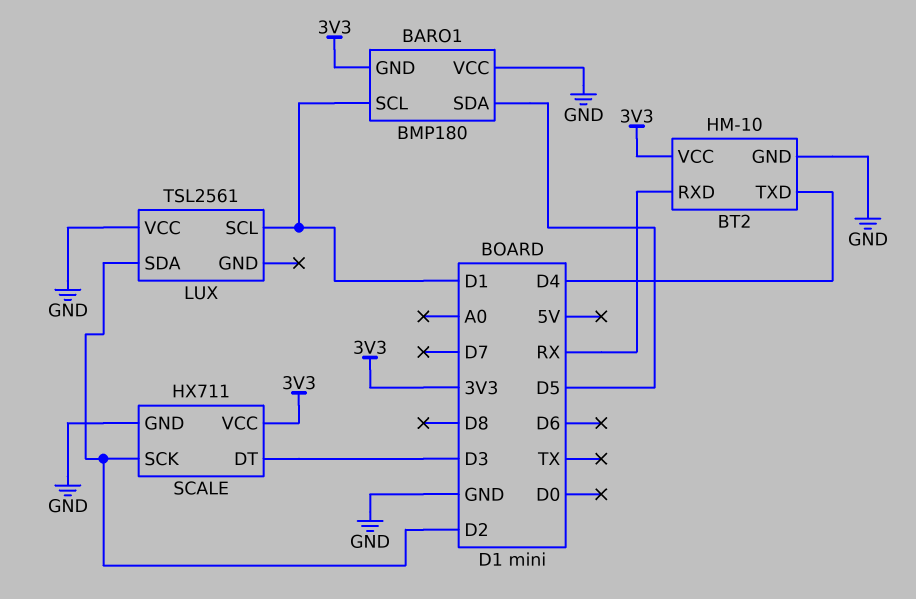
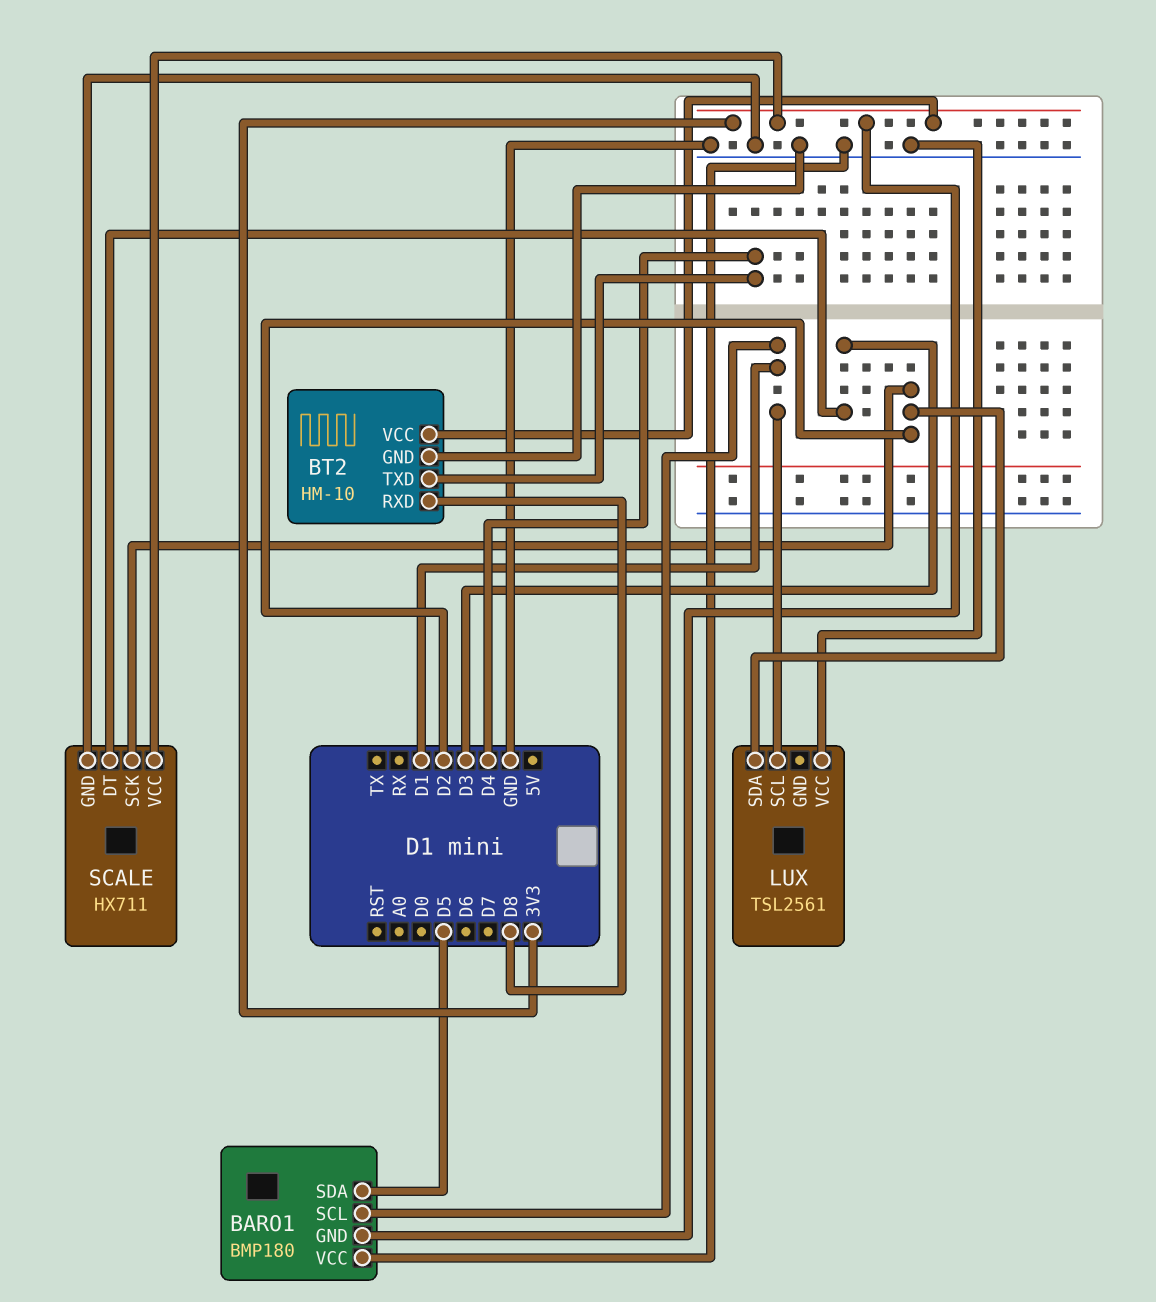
BT2 pin RXD: RX -> D8

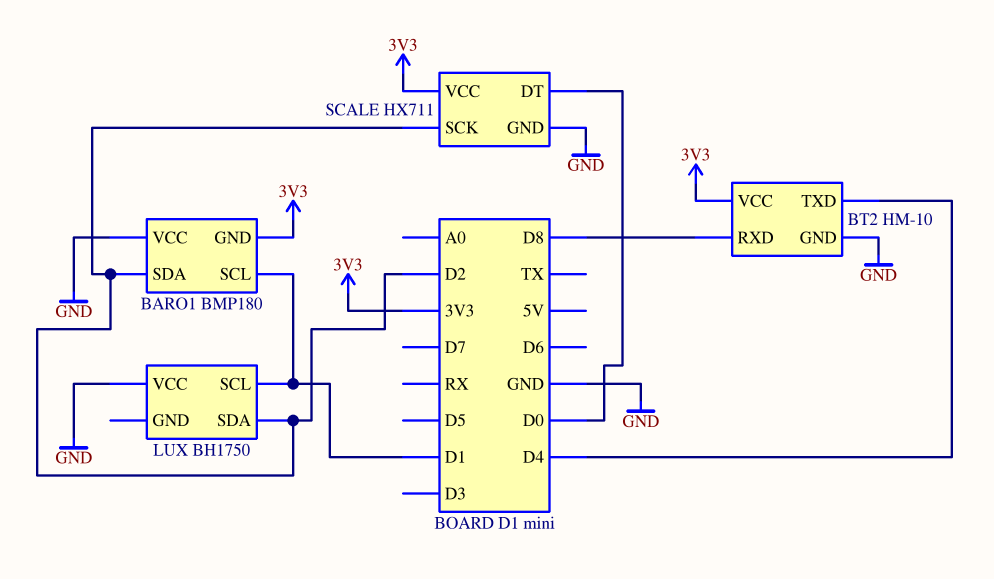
BARO1 pin SDA: D5 -> D2
LUX: TSL2561 -> BH1750
SCALE pin DT: D3 -> D0

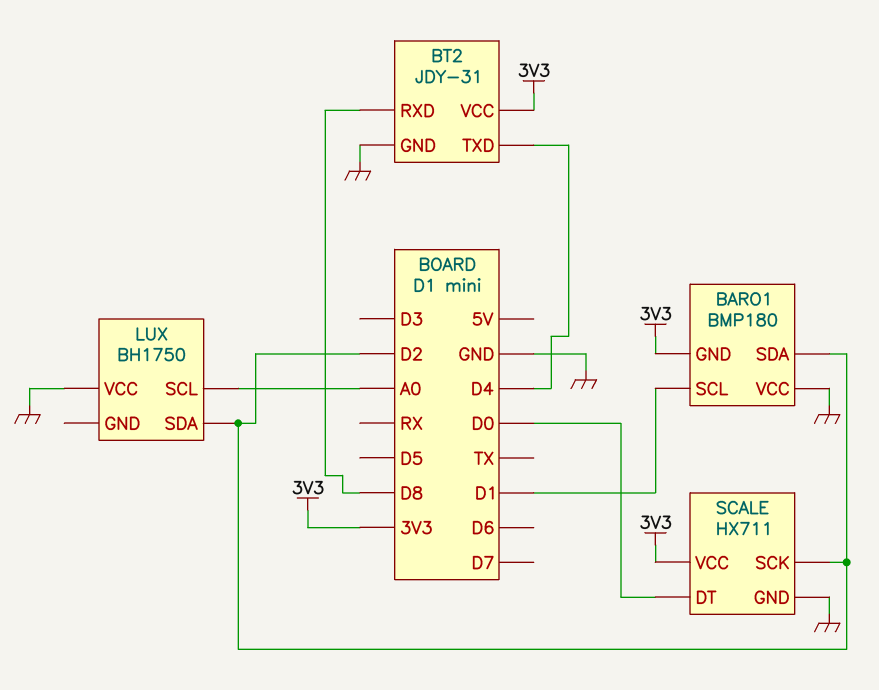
BT2: HM-10 -> JDY-31
LUX pin SCL: D1 -> A0

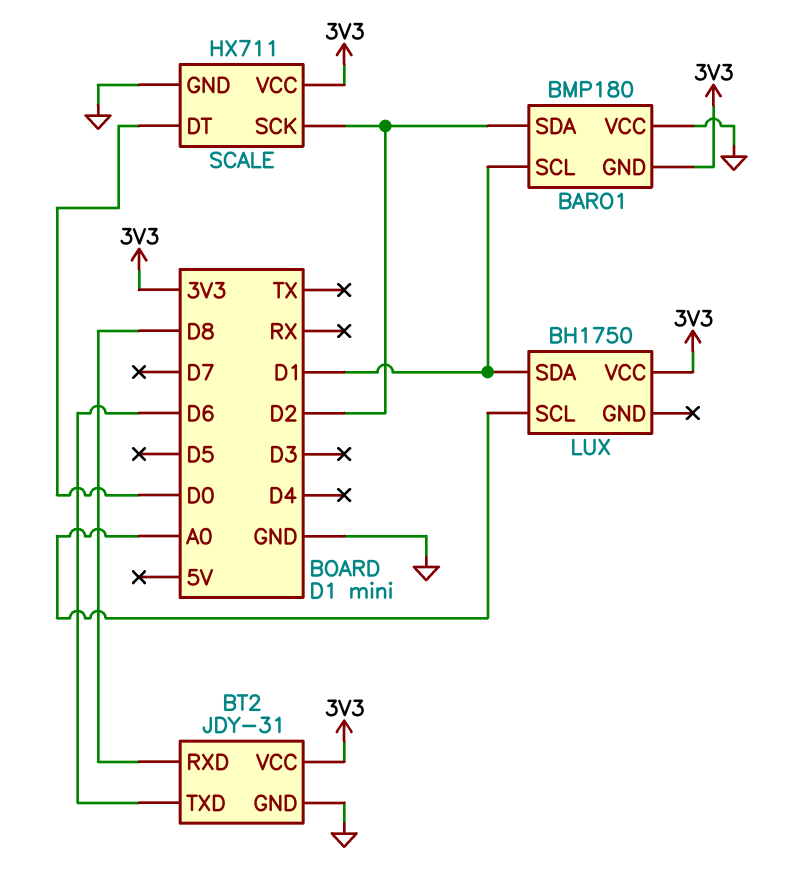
BT2 pin TXD: D4 -> D6
LUX pin SDA: D2 -> D1
LUX pin VCC: GND -> 3V3

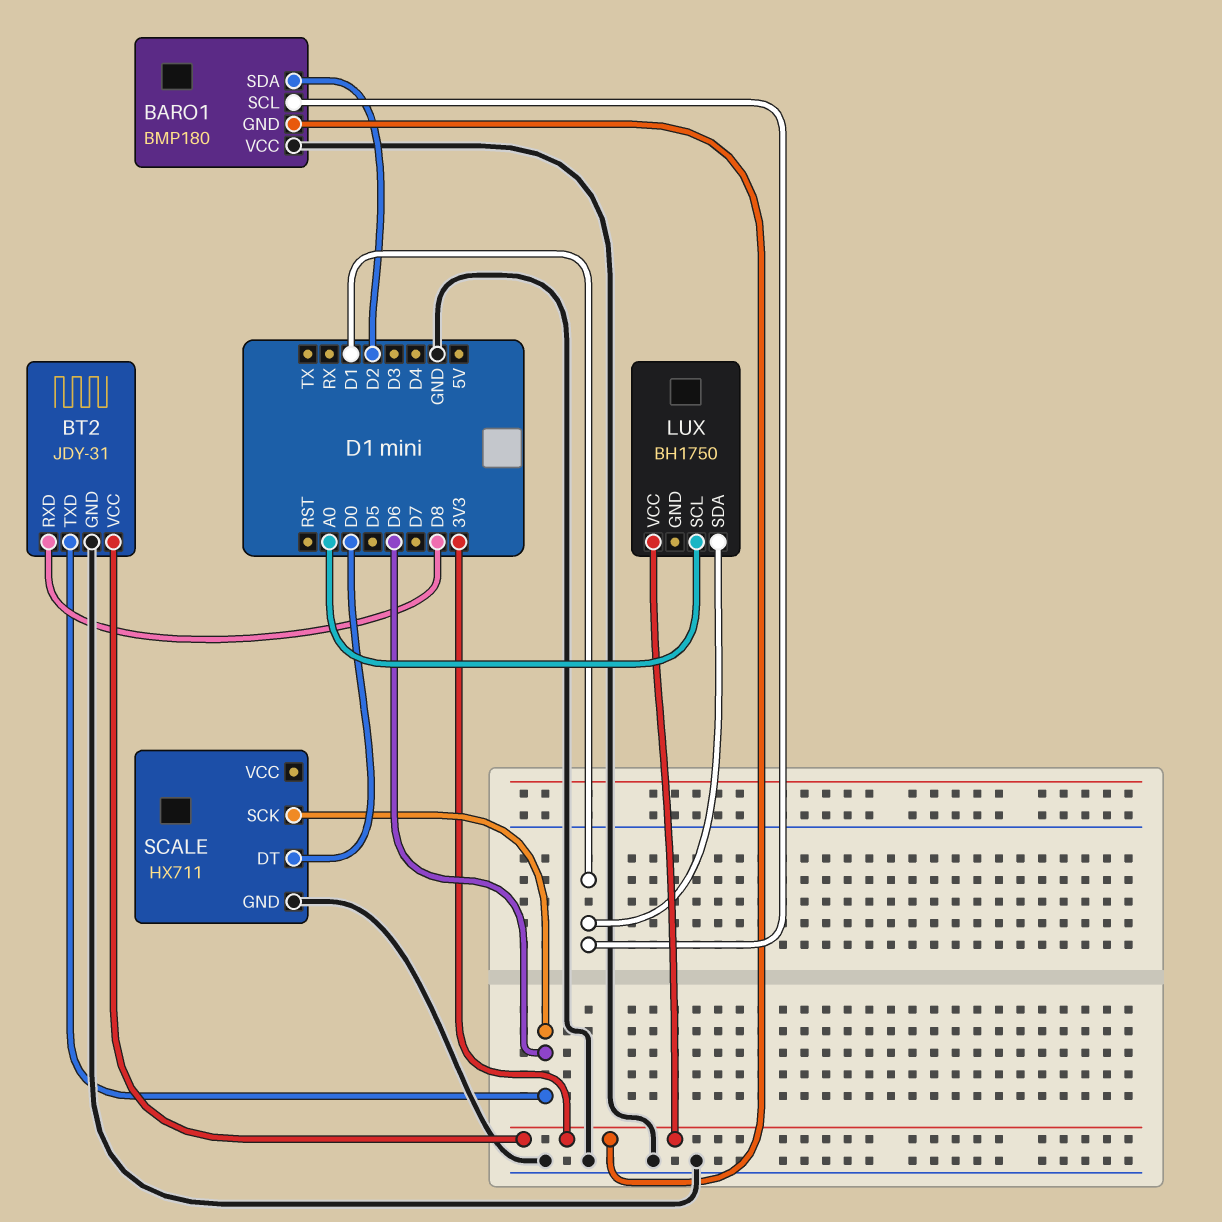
SCALE pin SCK: D2 -> D6
SCALE pin VCC: 3V3 -> none

